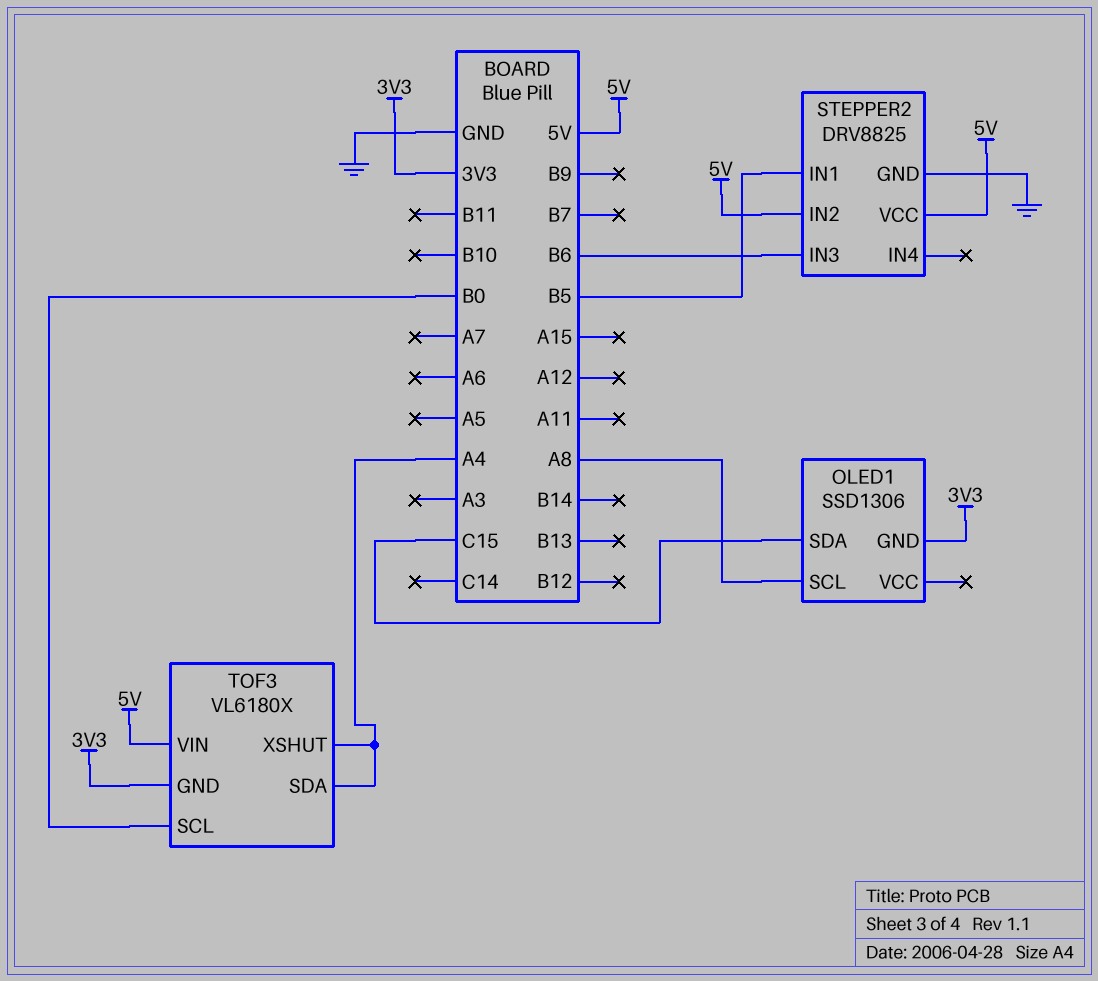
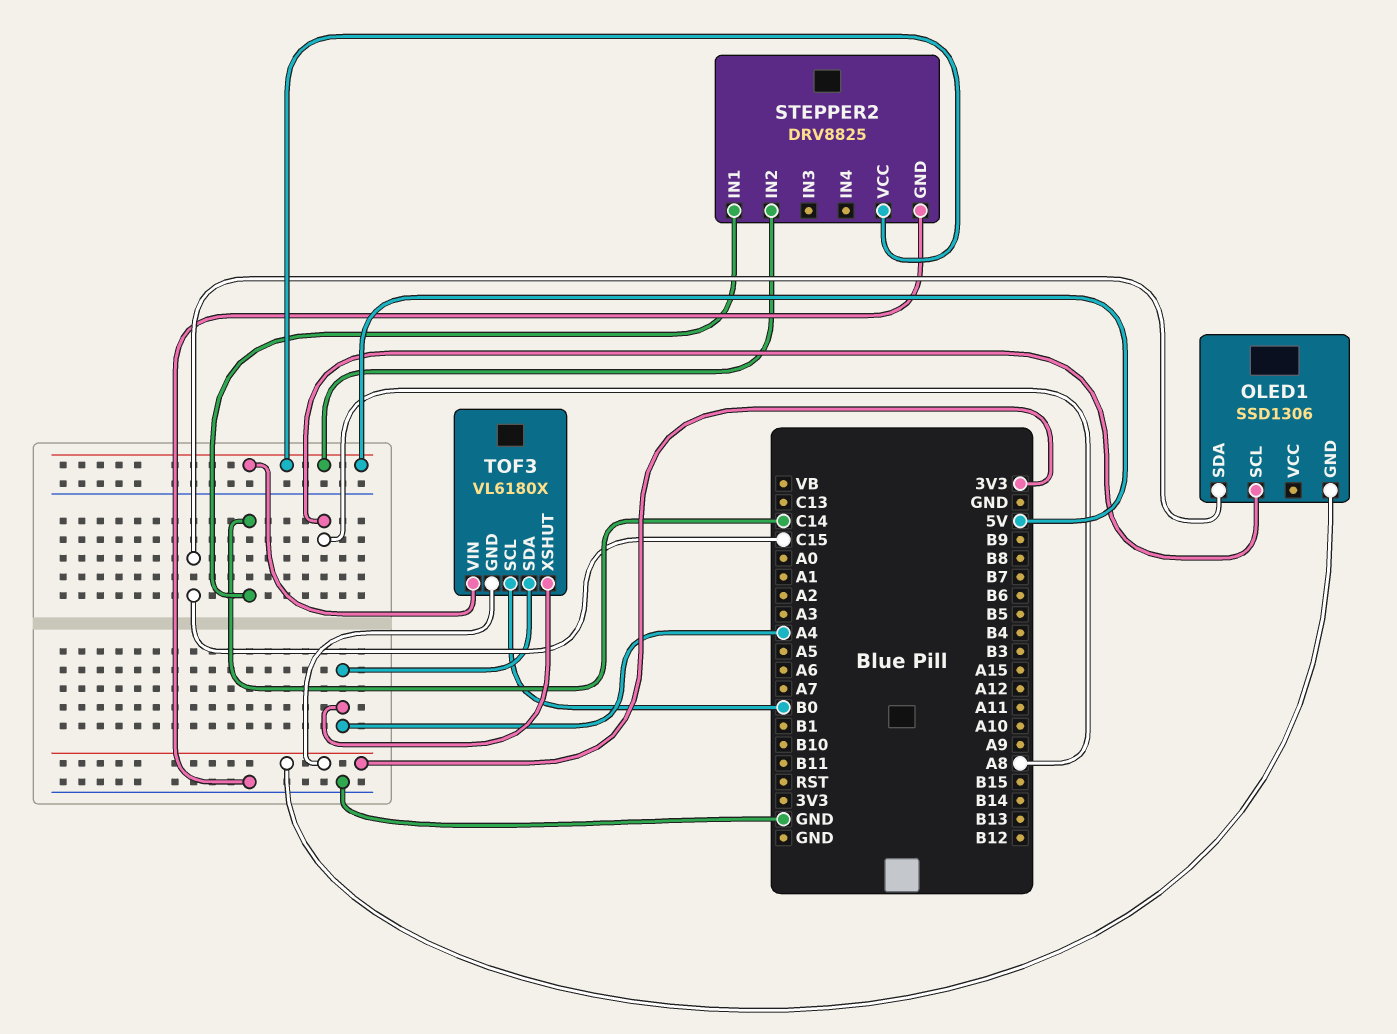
STEPPER2 pin IN1: B5 -> C14
STEPPER2 pin IN3: B6 -> none

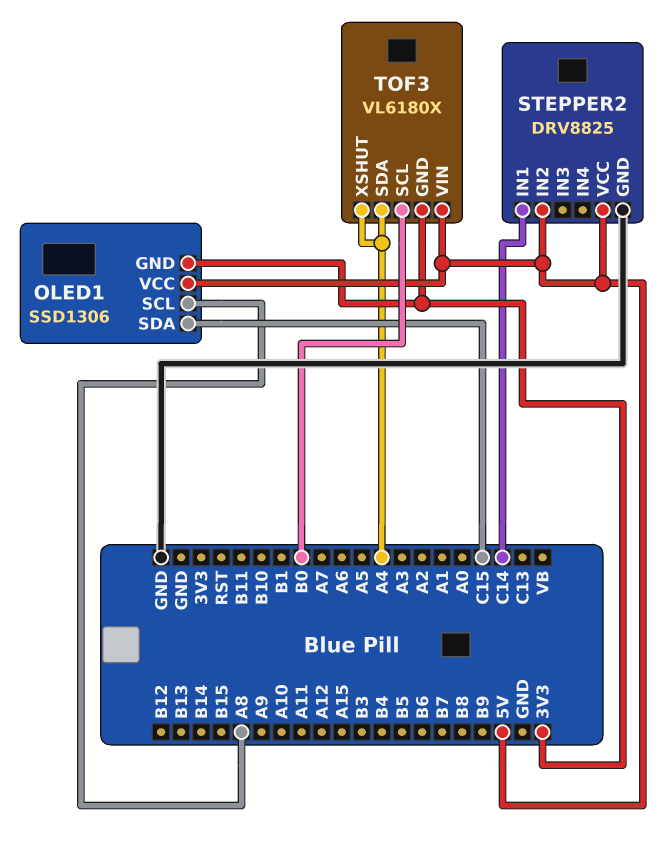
OLED1 pin VCC: none -> 5V

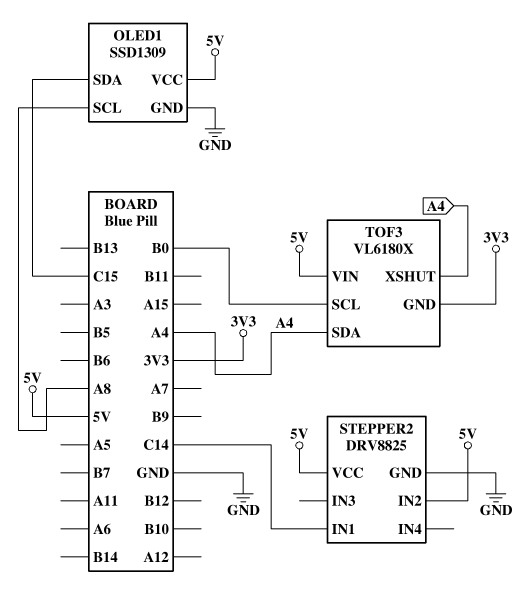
OLED1: SSD1306 -> SSD1309
OLED1 pin GND: 3V3 -> GND

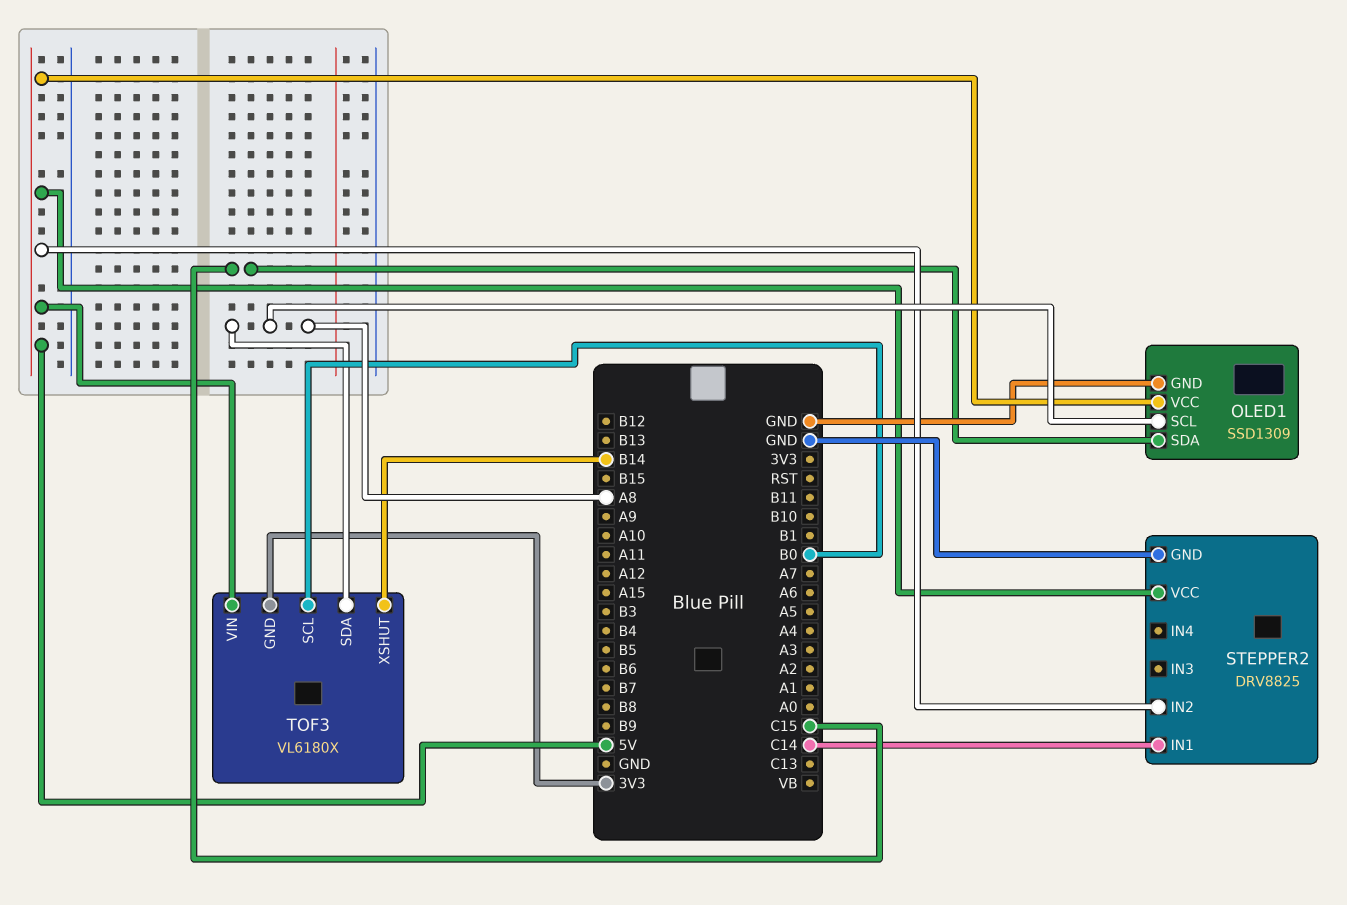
TOF3 pin SDA: A4 -> A8
TOF3 pin XSHUT: A4 -> B14

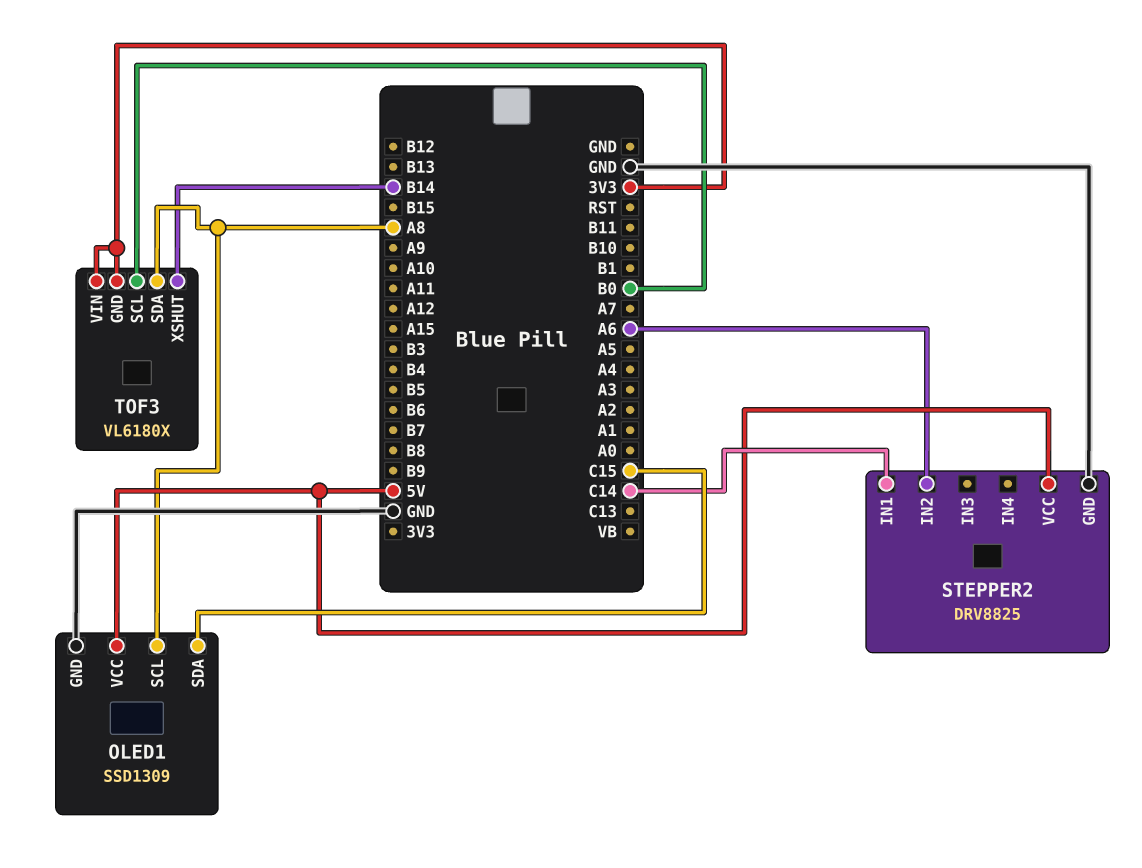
STEPPER2 pin IN2: 5V -> A6
TOF3 pin VIN: 5V -> 3V3

